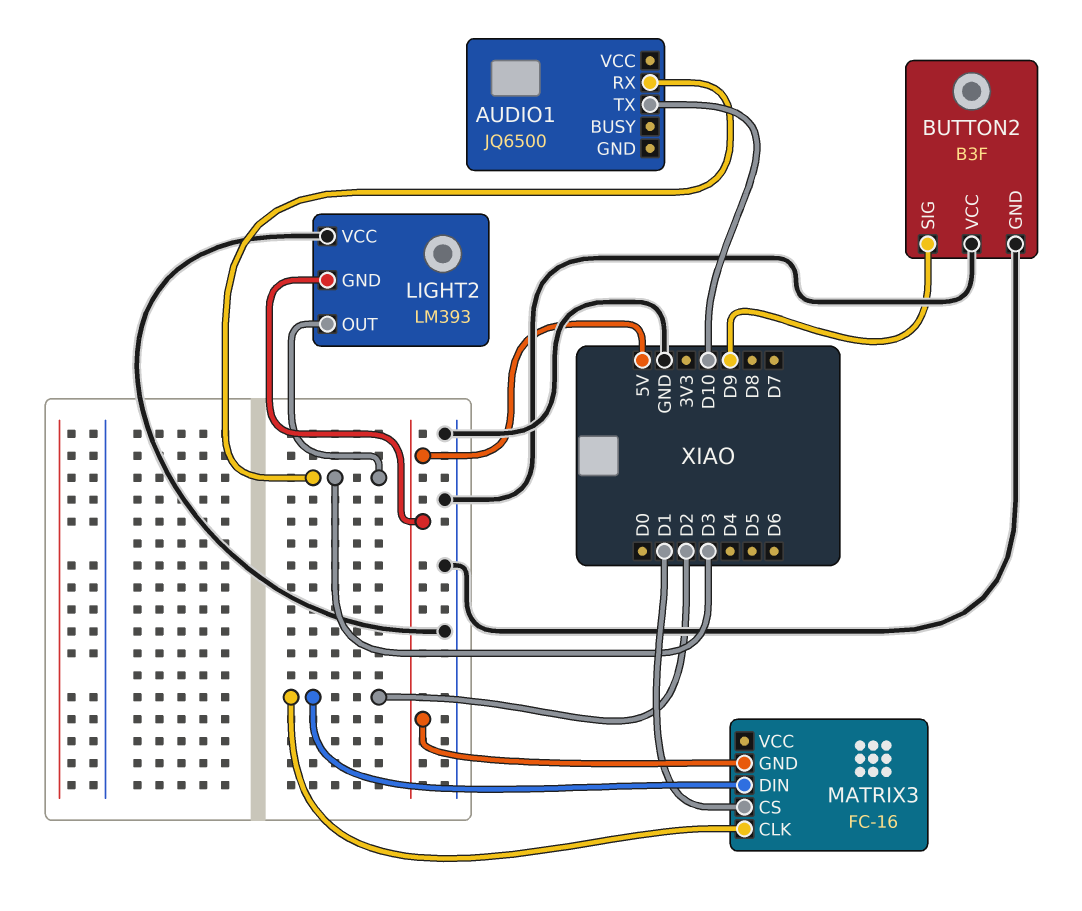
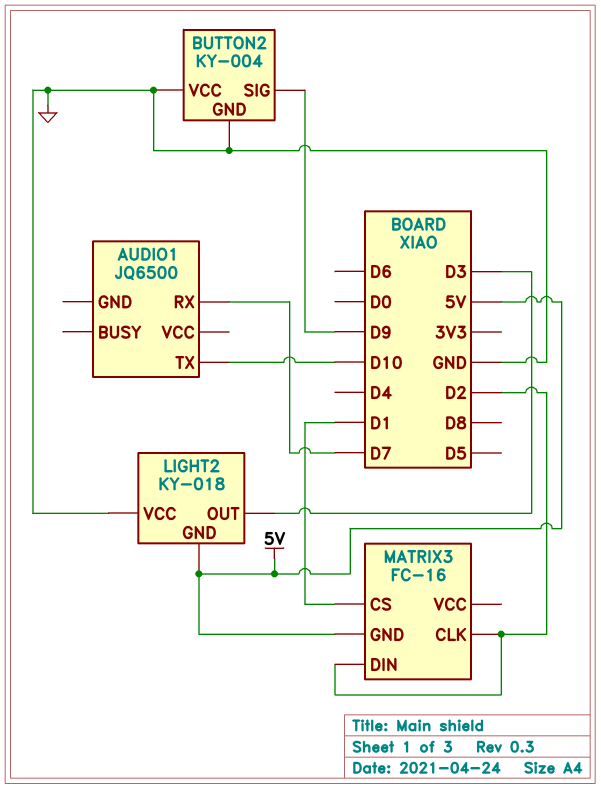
AUDIO1 pin RX: D3 -> D7
BUTTON2: B3F -> KY-004
LIGHT2: LM393 -> KY-018

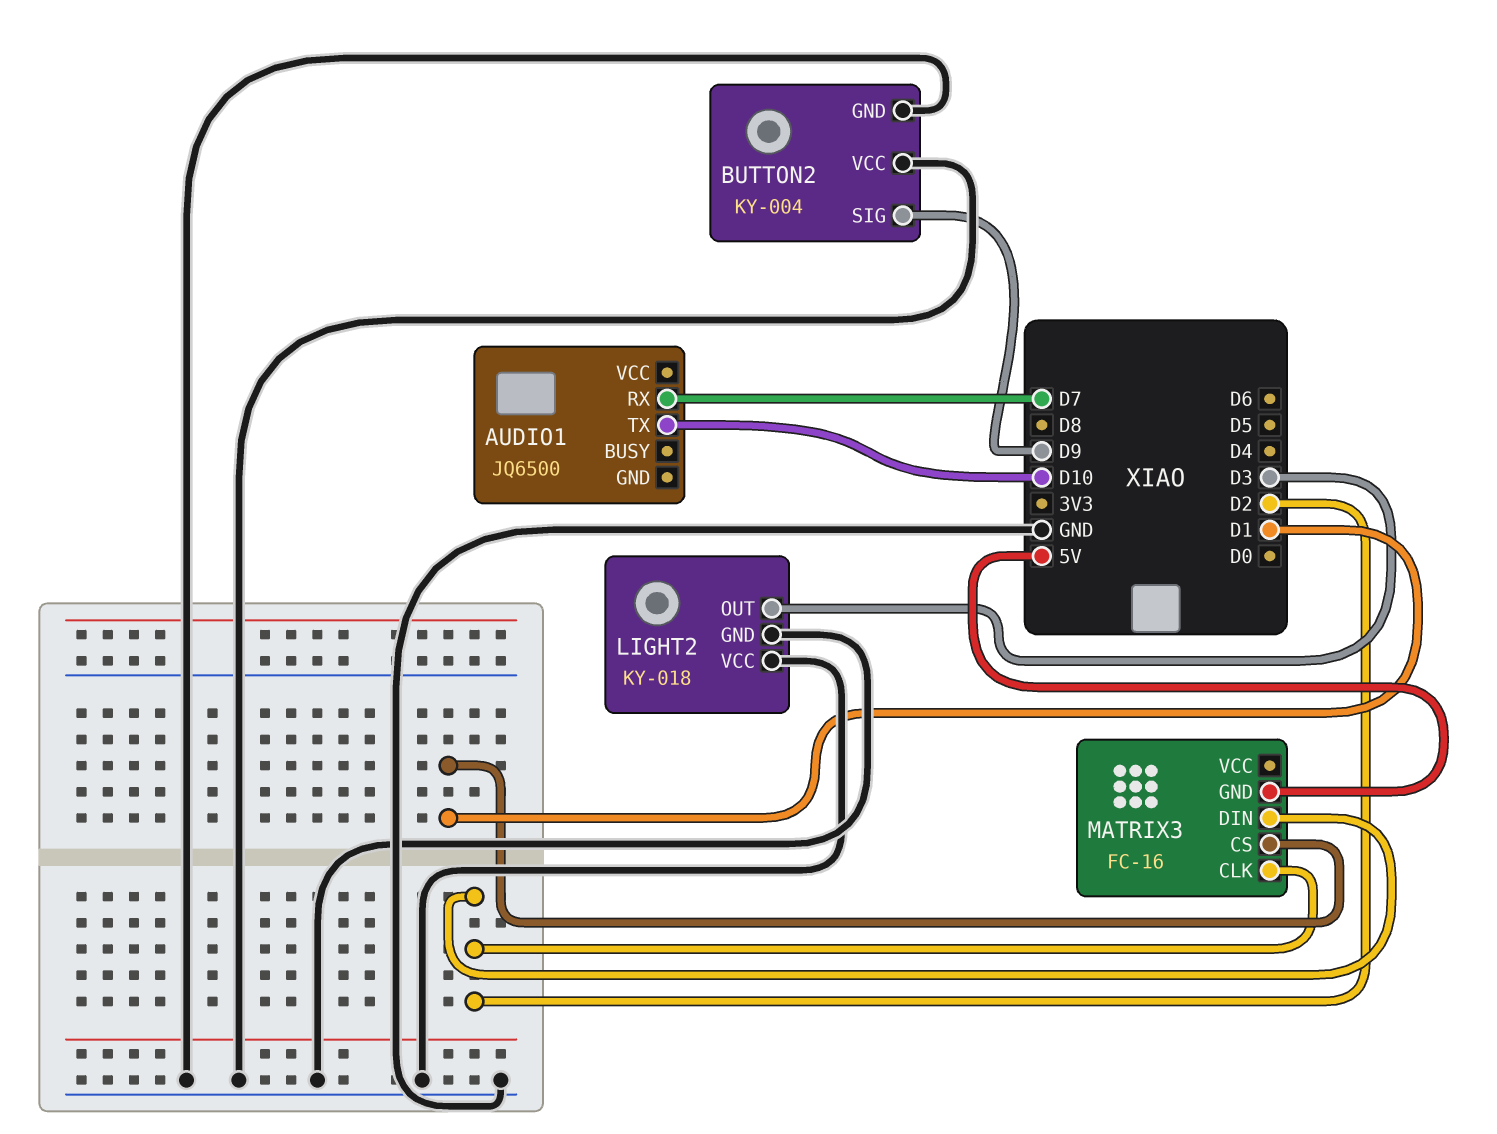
LIGHT2 pin GND: 5V -> GND

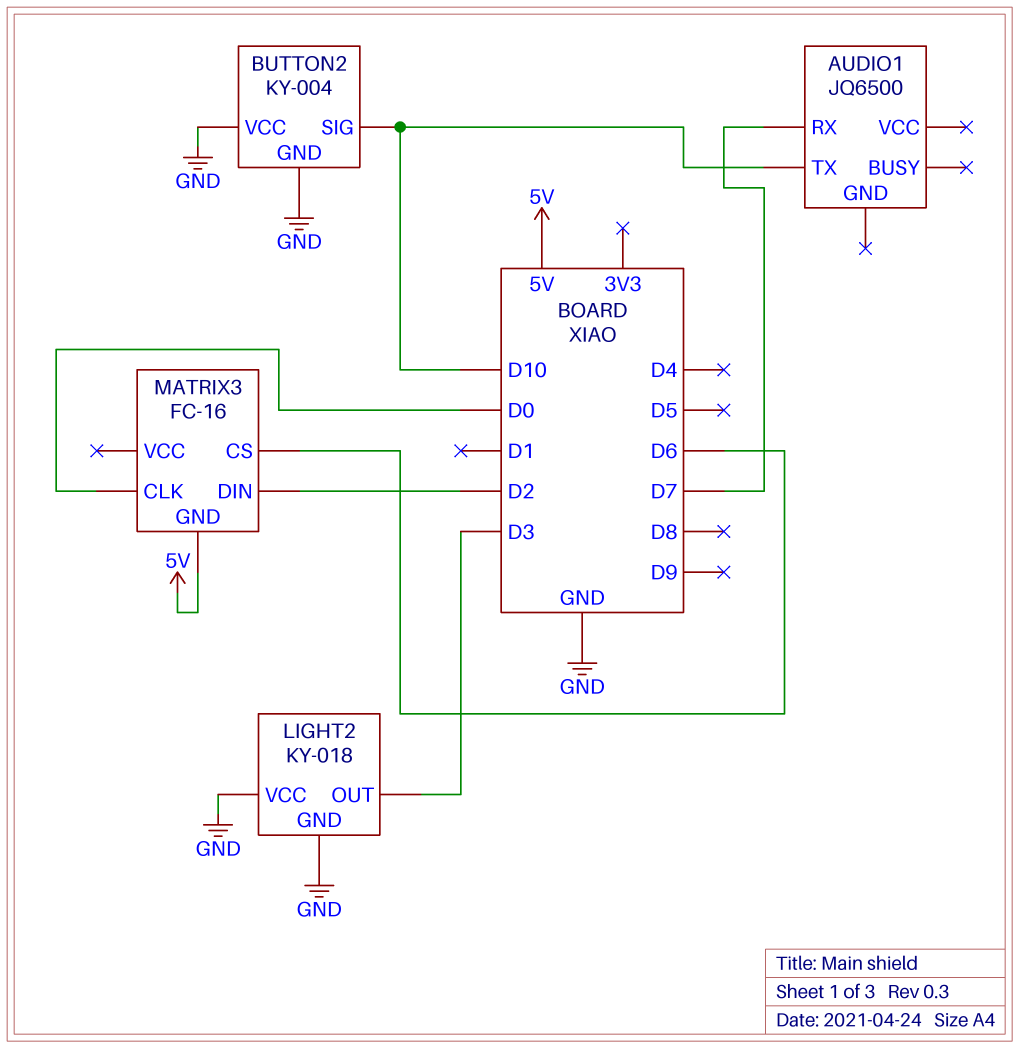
BUTTON2 pin SIG: D9 -> D10
MATRIX3 pin CLK: D2 -> D0
MATRIX3 pin CS: D1 -> D6

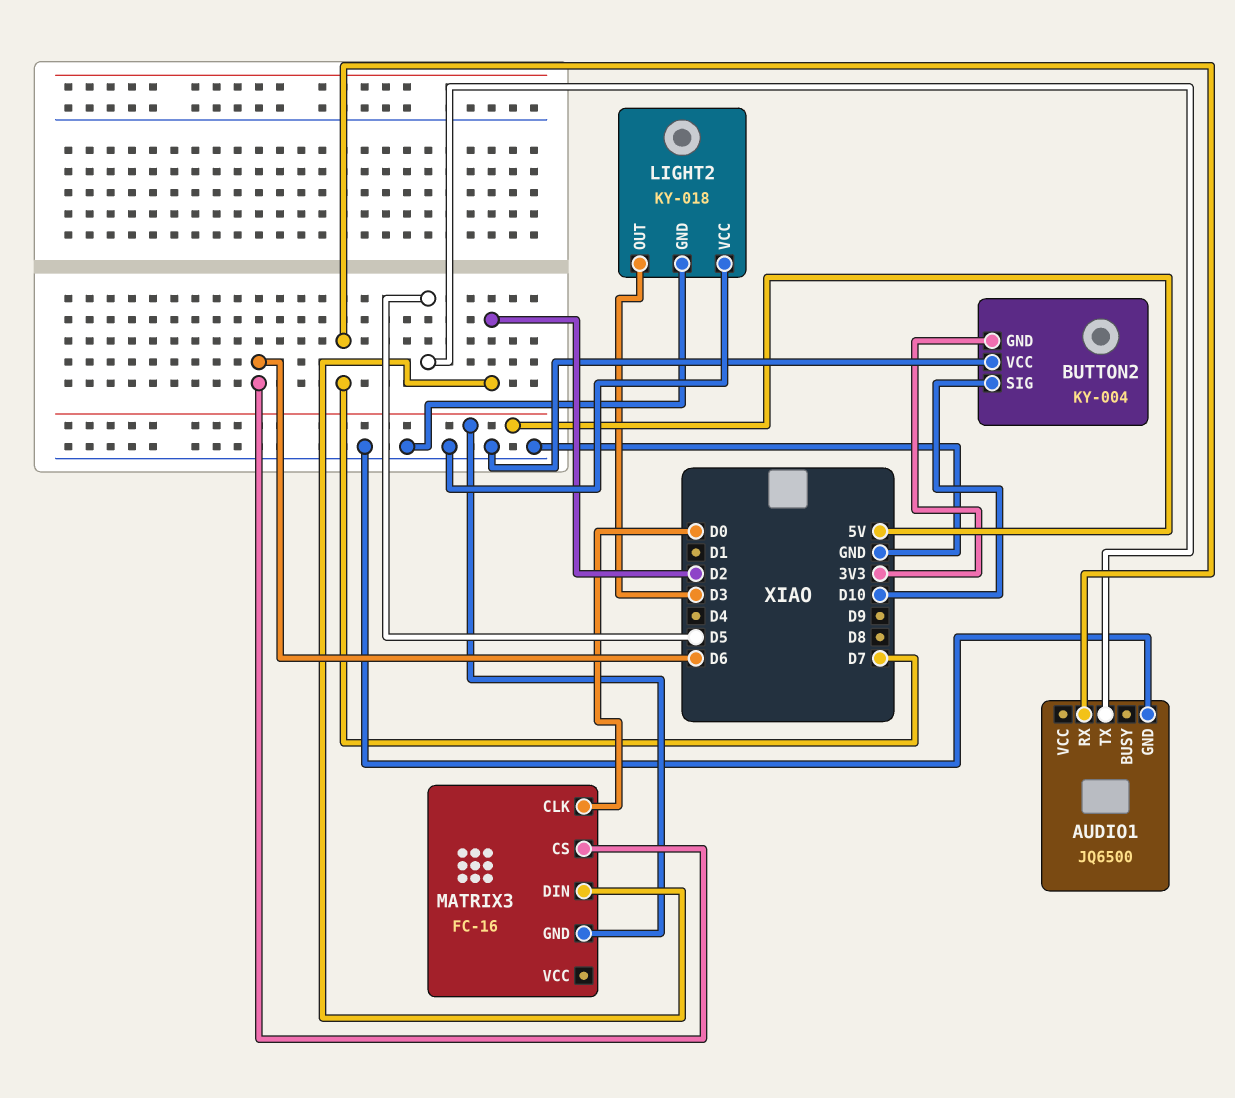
AUDIO1 pin GND: none -> GND
AUDIO1 pin TX: D10 -> D5
BUTTON2 pin GND: GND -> 3V3

